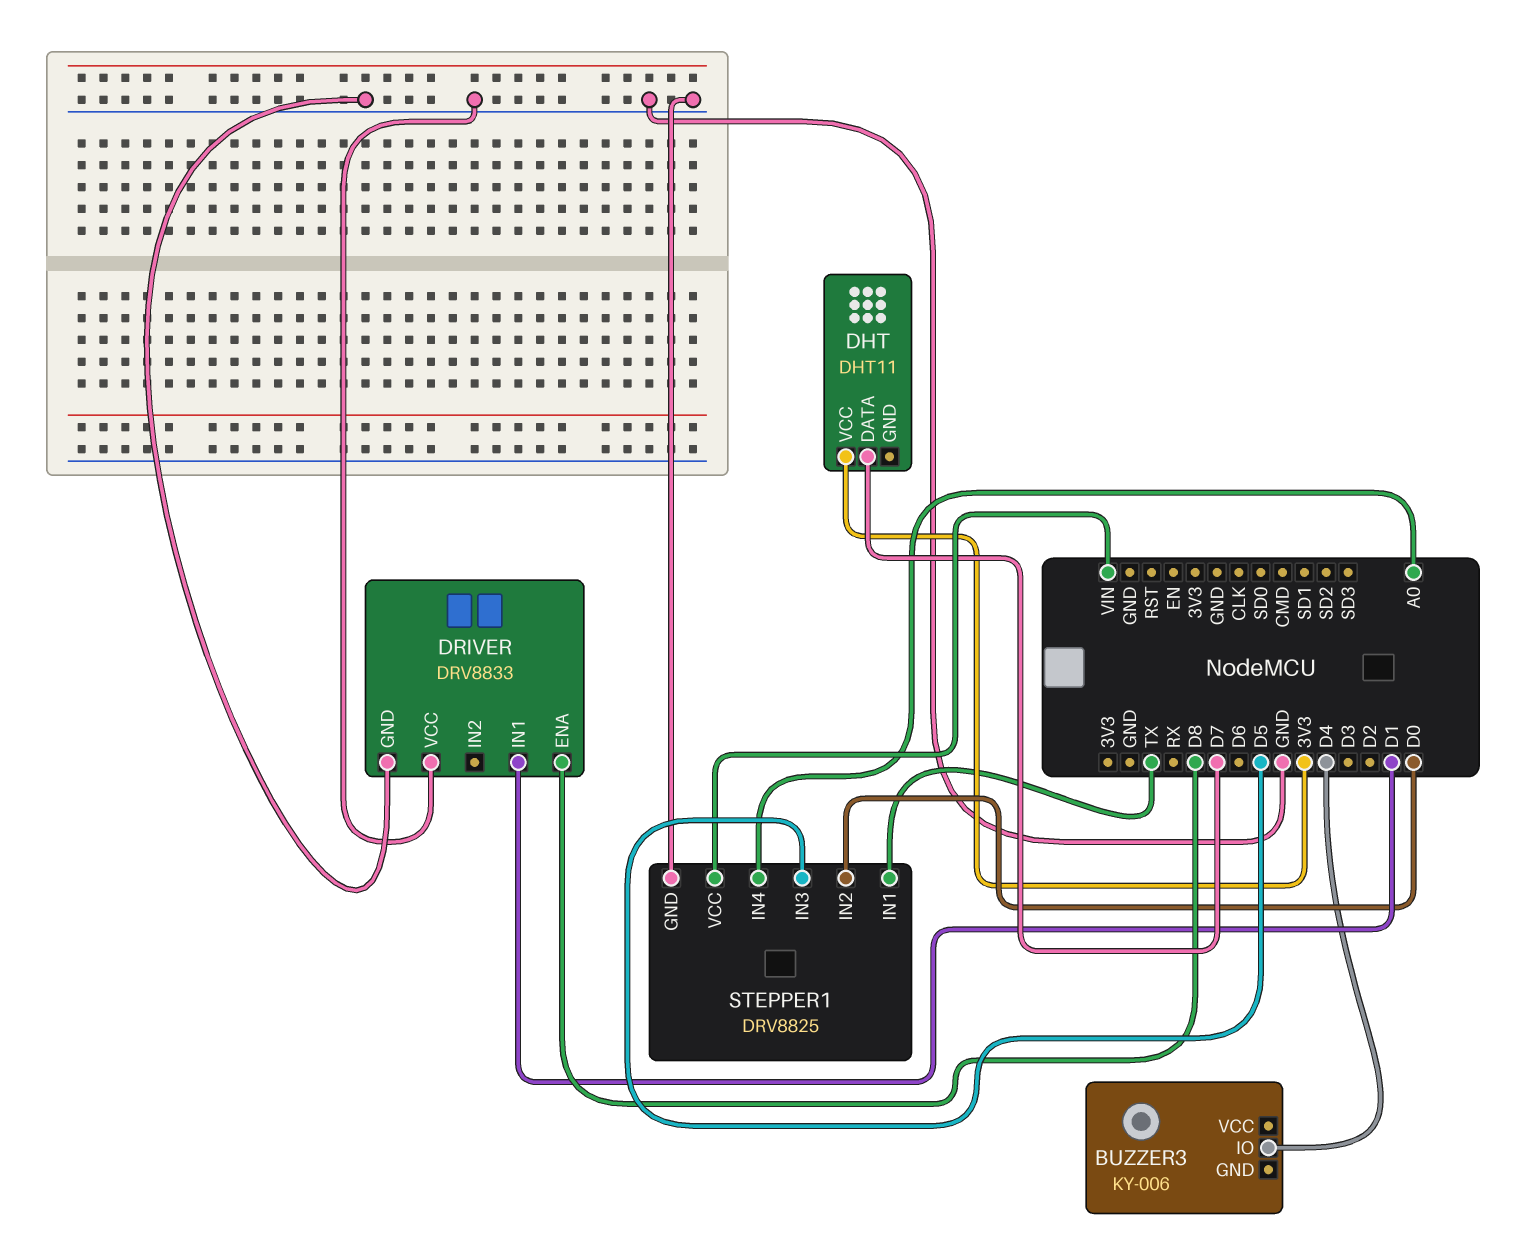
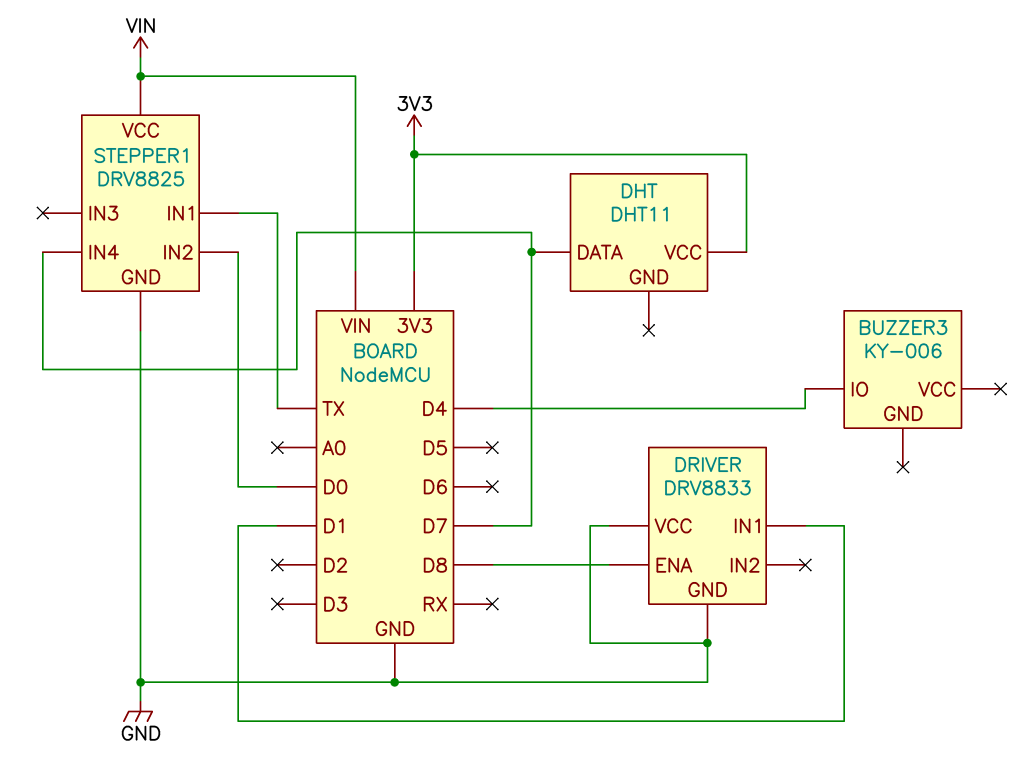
STEPPER1 pin IN3: D5 -> none
STEPPER1 pin IN4: A0 -> D7

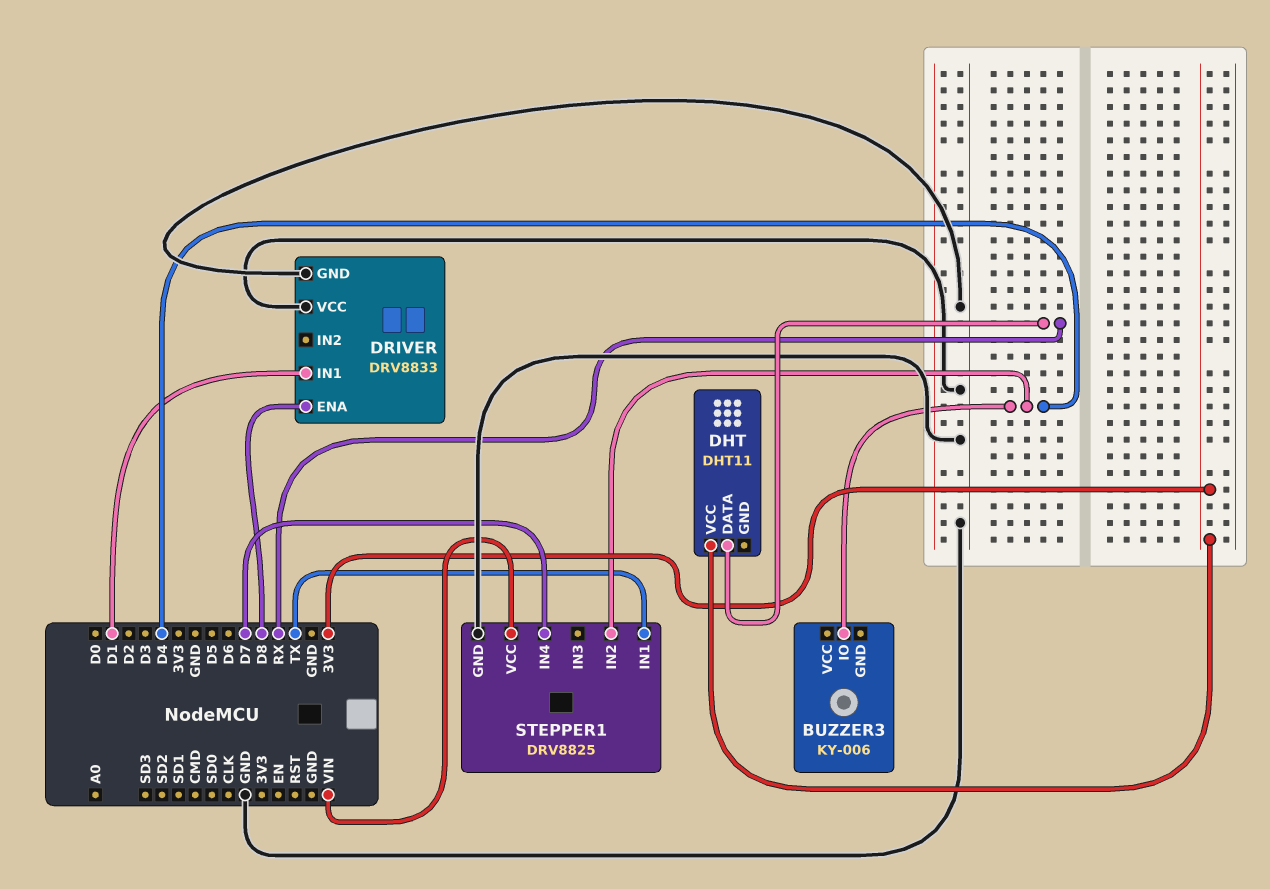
DHT pin DATA: D7 -> RX
STEPPER1 pin IN2: D0 -> D4

